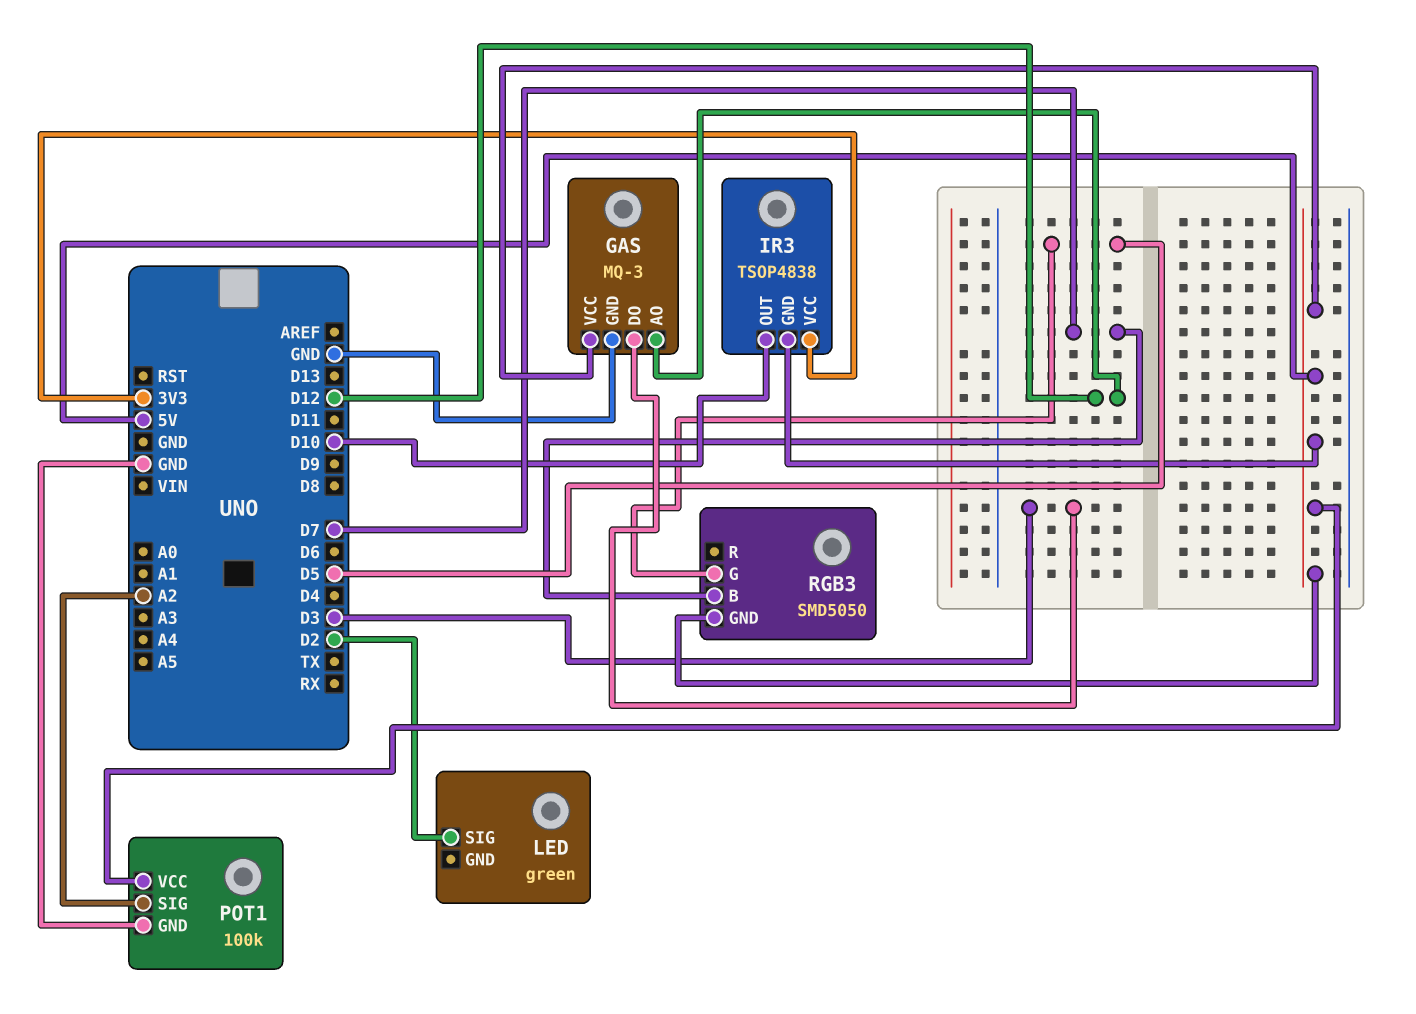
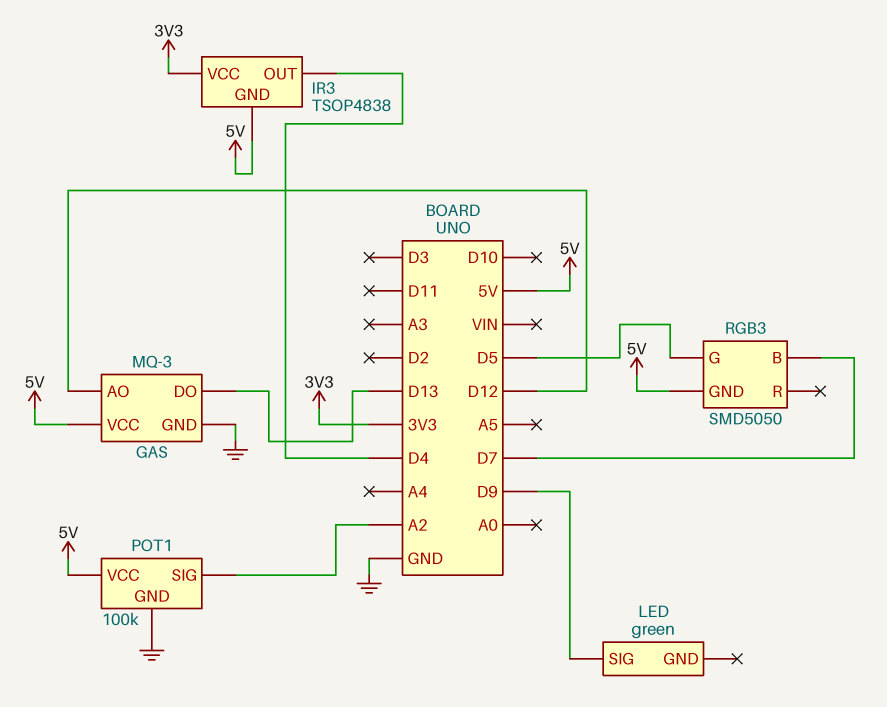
GAS pin DO: D3 -> D13
IR3 pin OUT: D10 -> D4
LED pin SIG: D2 -> D9

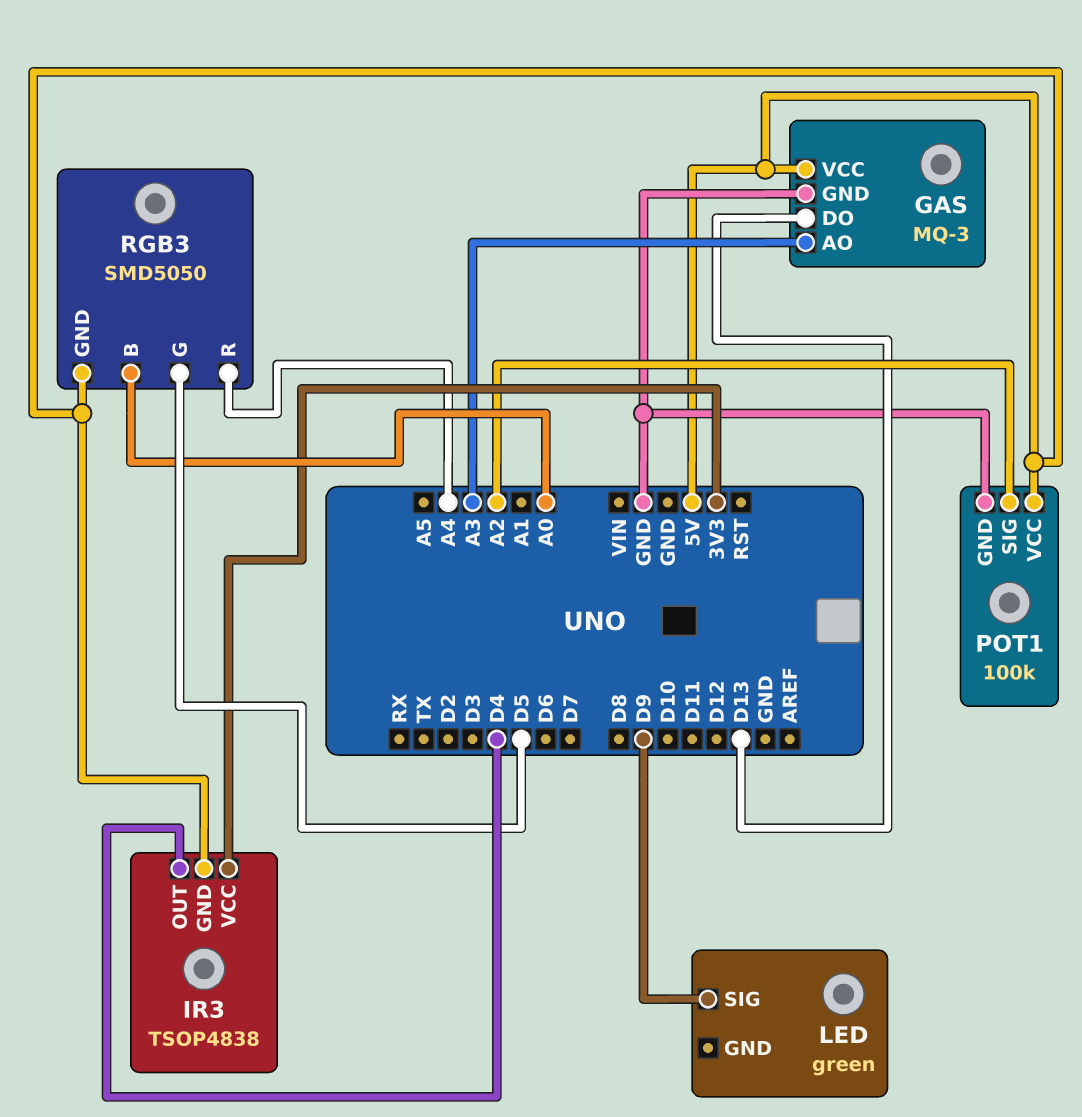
GAS pin AO: D12 -> A3
RGB3 pin B: D7 -> A0
RGB3 pin R: none -> A4

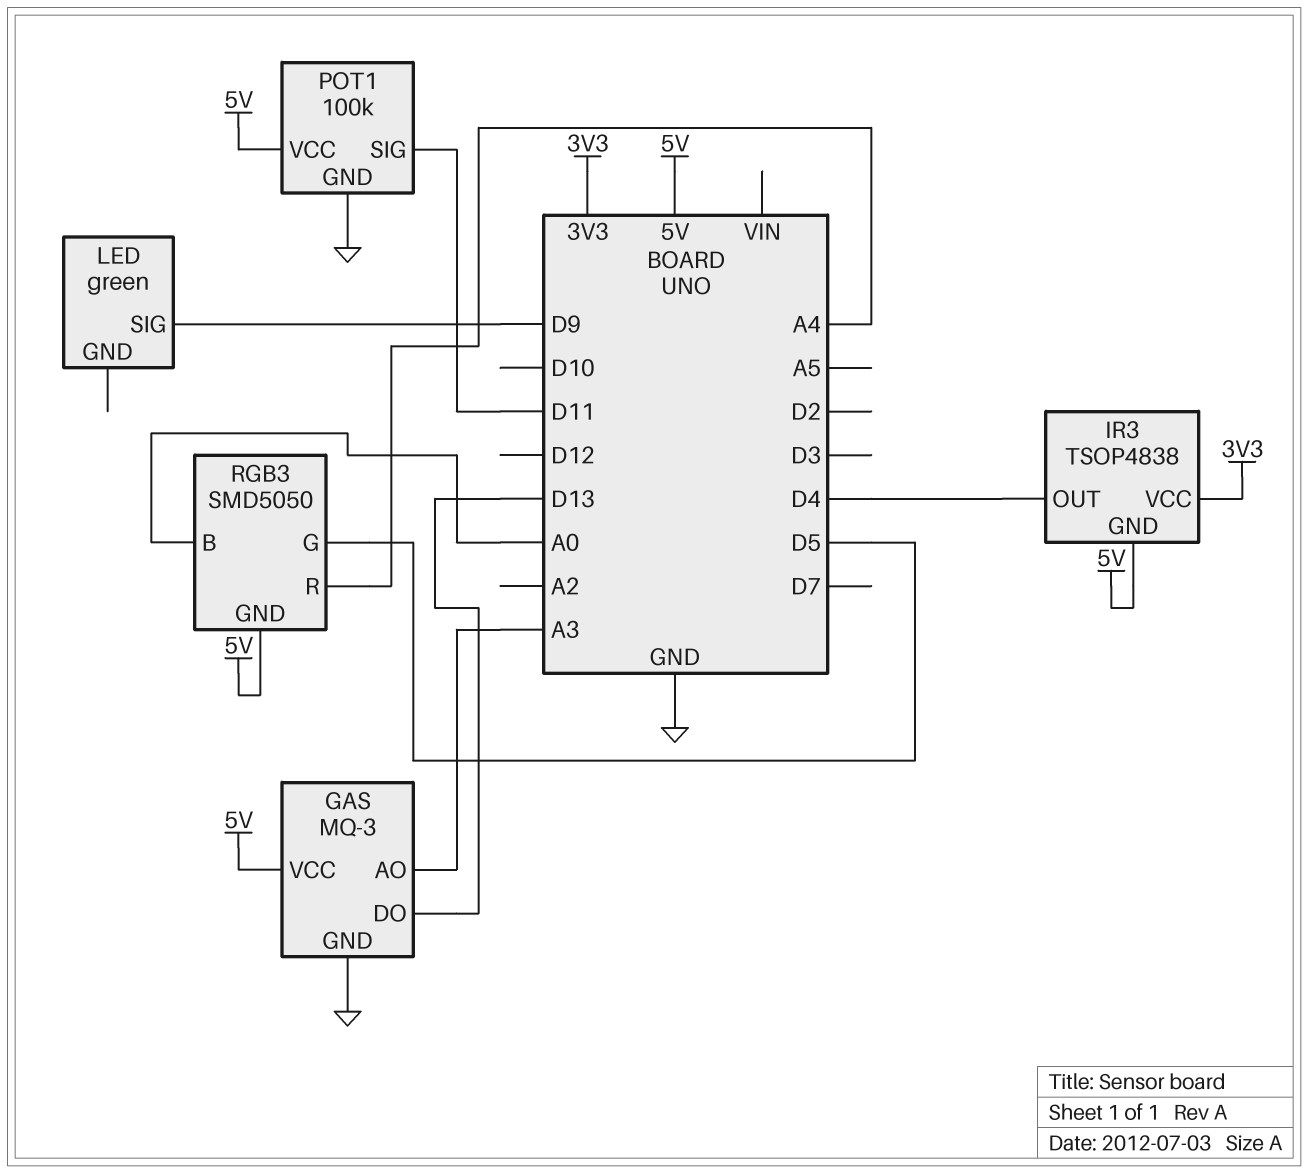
POT1 pin SIG: A2 -> D11

